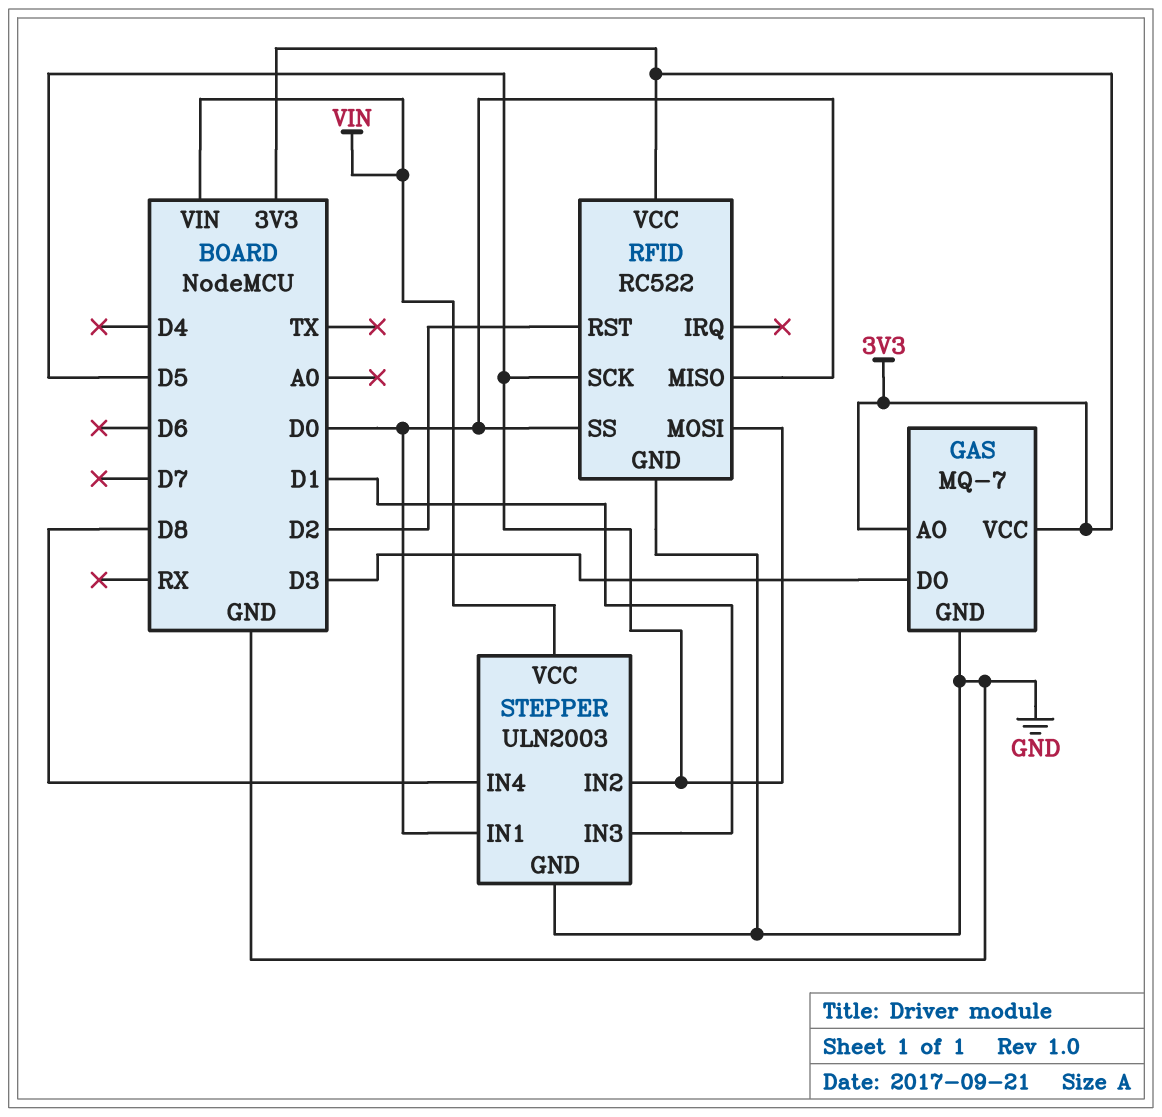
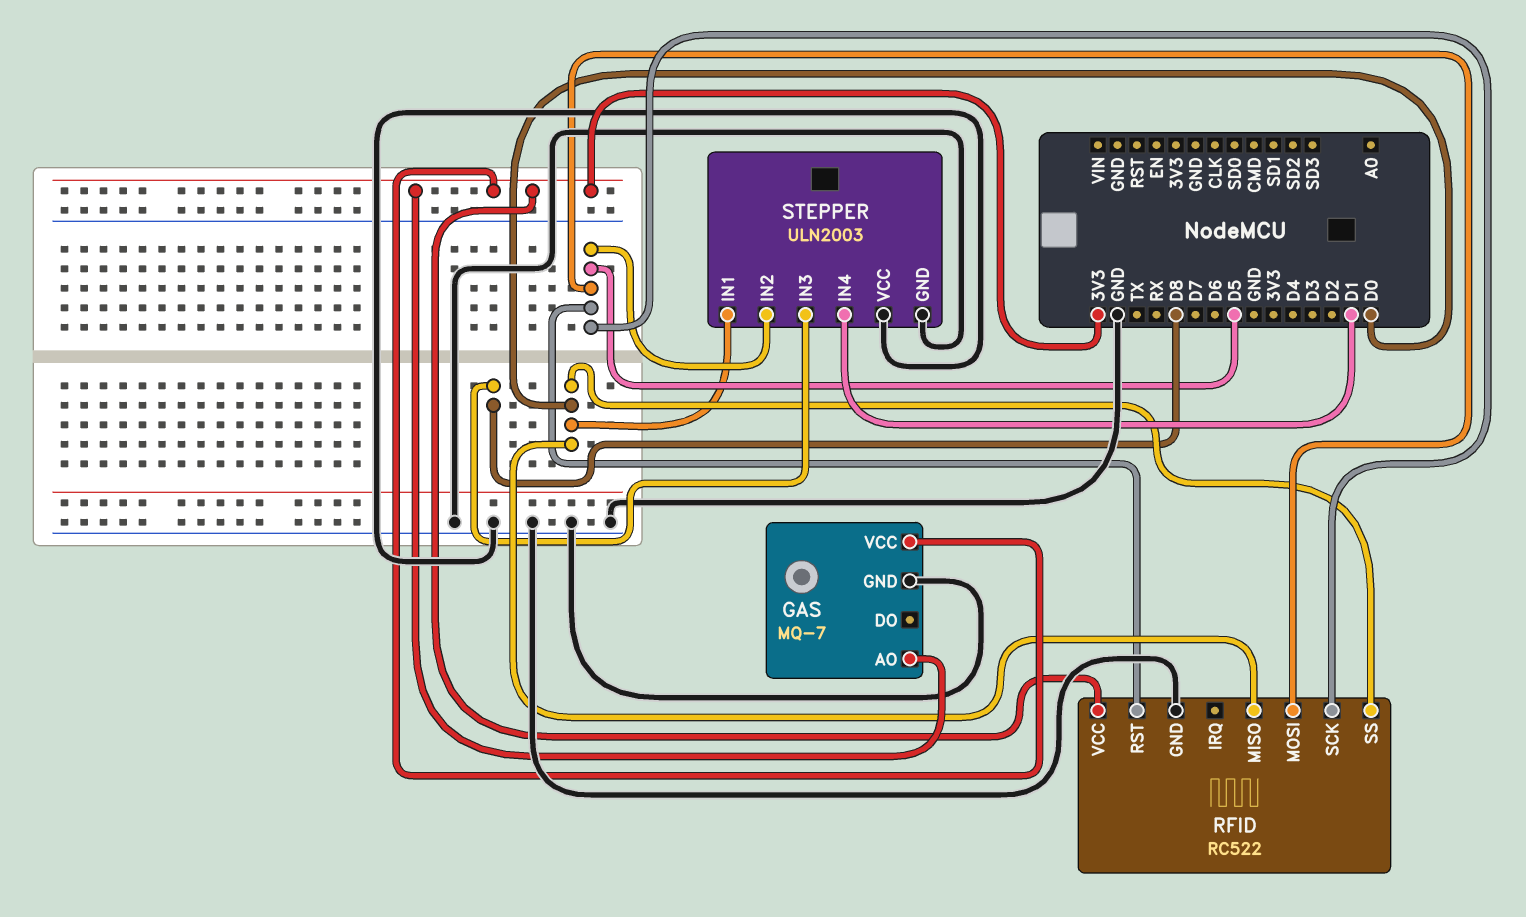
GAS pin DO: D3 -> none
RFID pin RST: D2 -> D5
STEPPER pin IN3: D1 -> D8
STEPPER pin IN4: D8 -> D1
STEPPER pin VCC: VIN -> GND

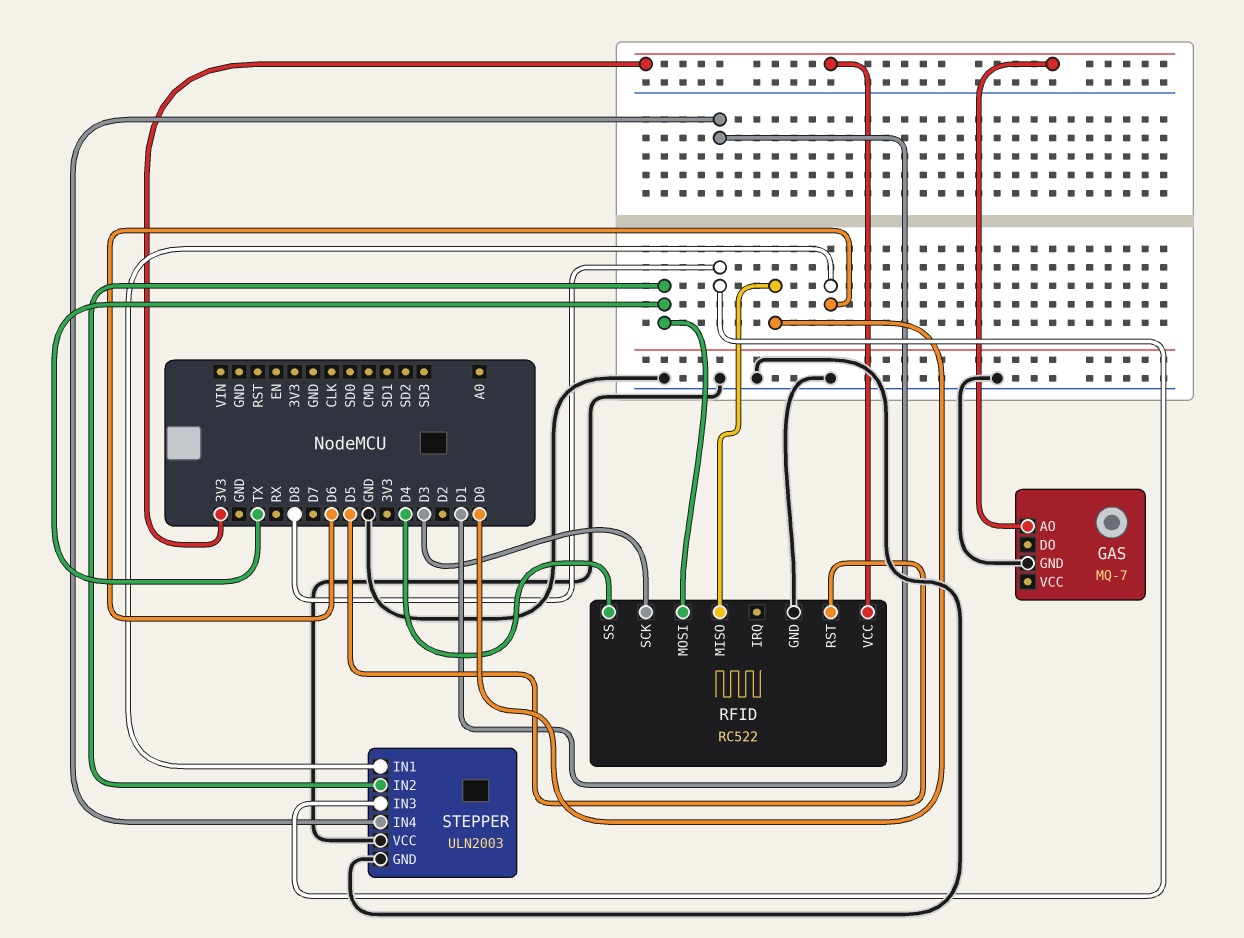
GAS pin VCC: 3V3 -> none
RFID pin MOSI: D5 -> TX
RFID pin SCK: D5 -> D3
RFID pin SS: D0 -> D4
STEPPER pin IN1: D0 -> D6
STEPPER pin IN2: D5 -> TX

